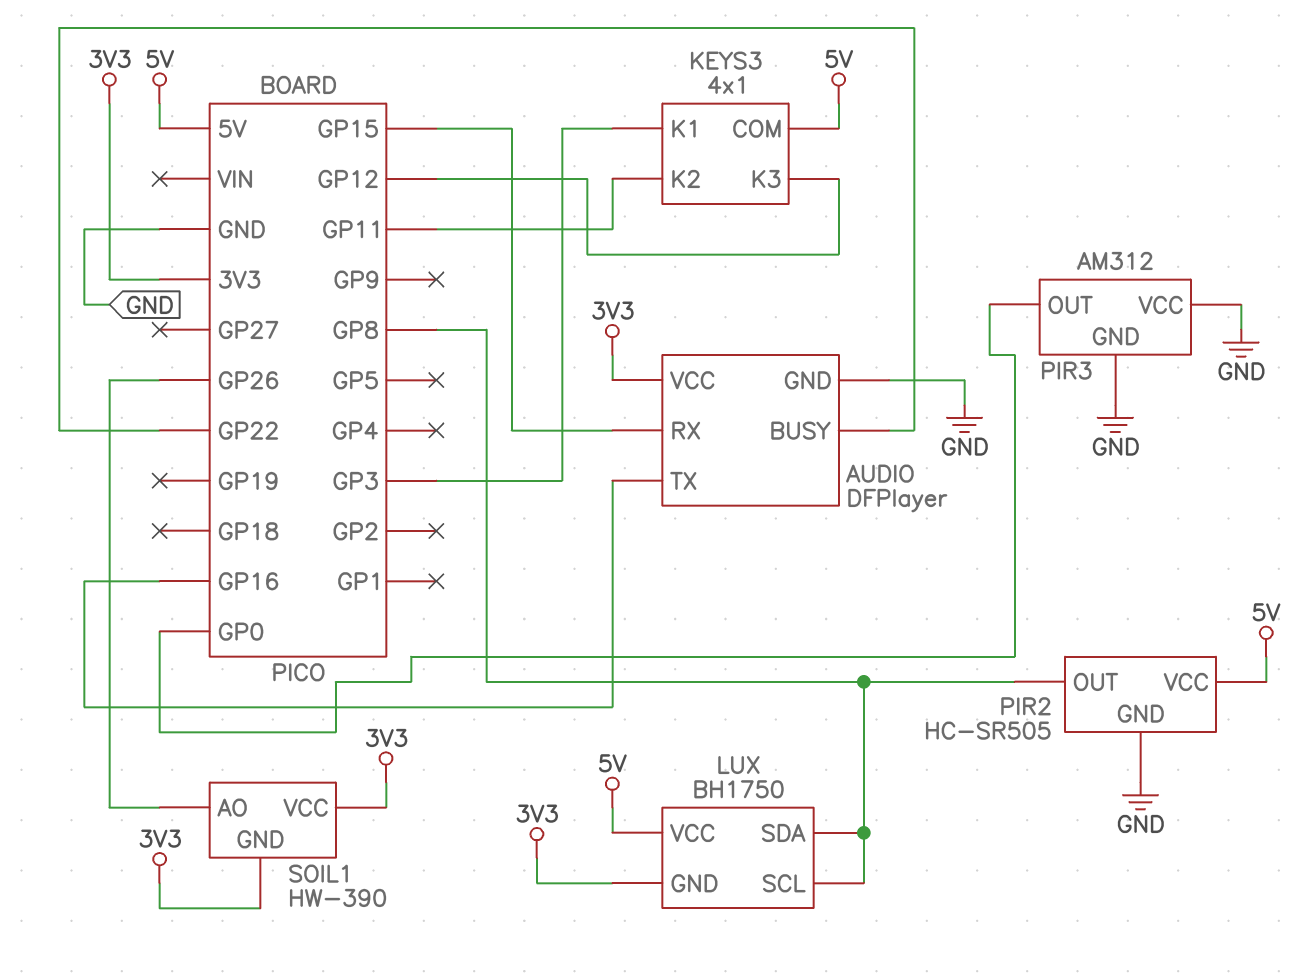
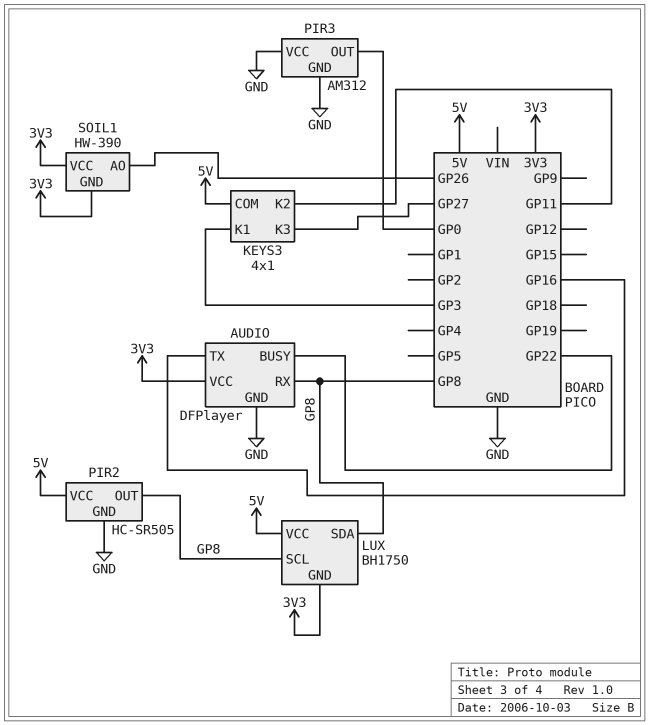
AUDIO pin RX: GP15 -> GP8
KEYS3 pin K3: GP12 -> GP27

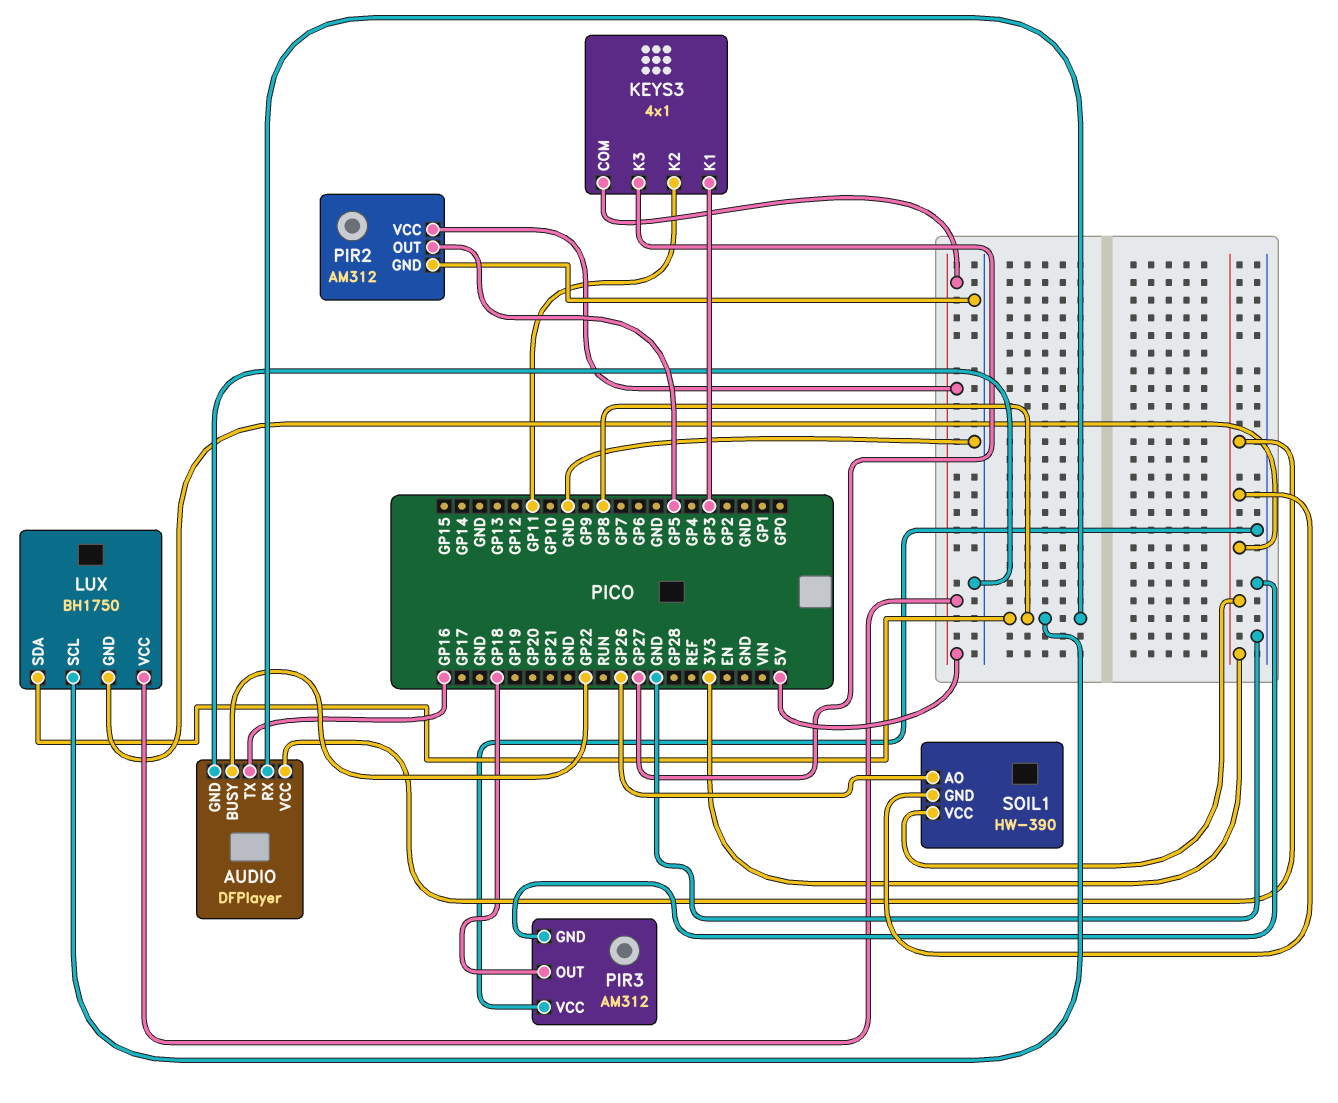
PIR2: HC-SR505 -> AM312
PIR2 pin OUT: GP8 -> GP5
PIR3 pin OUT: GP0 -> GP18

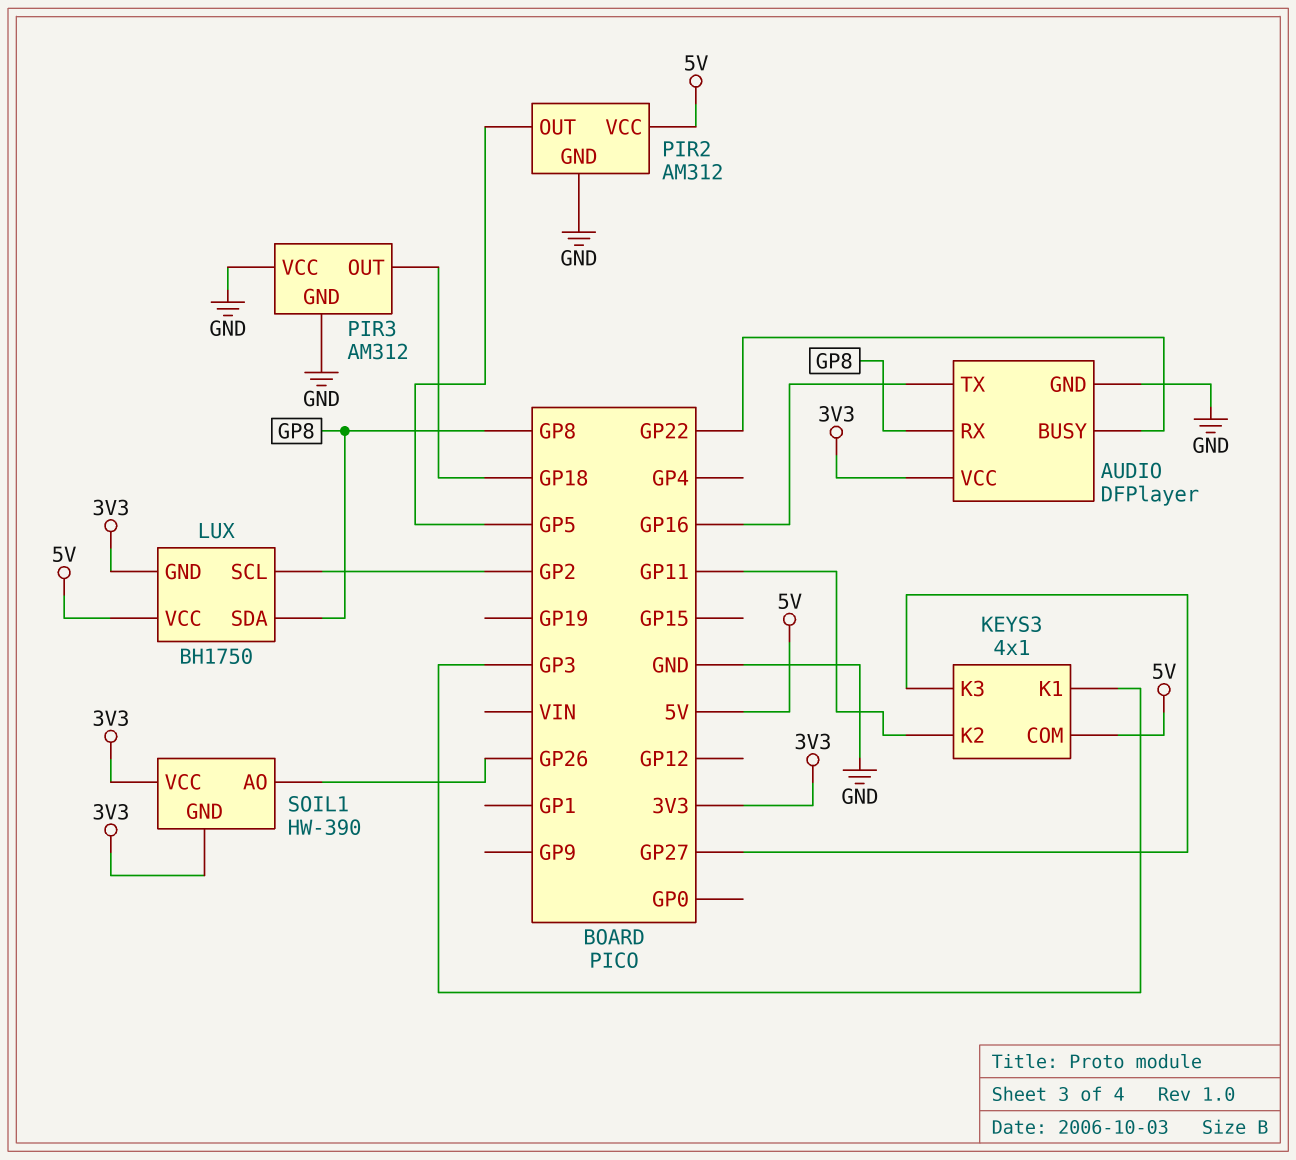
LUX pin SCL: GP8 -> GP2

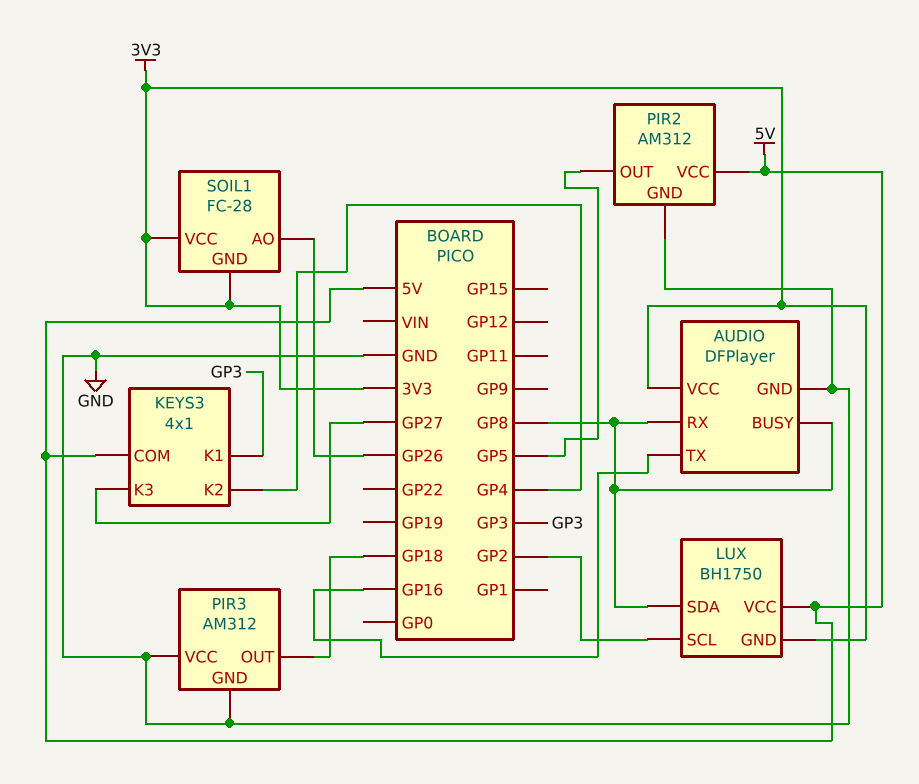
AUDIO pin BUSY: GP22 -> GP8
KEYS3 pin K2: GP11 -> GP4
SOIL1: HW-390 -> FC-28

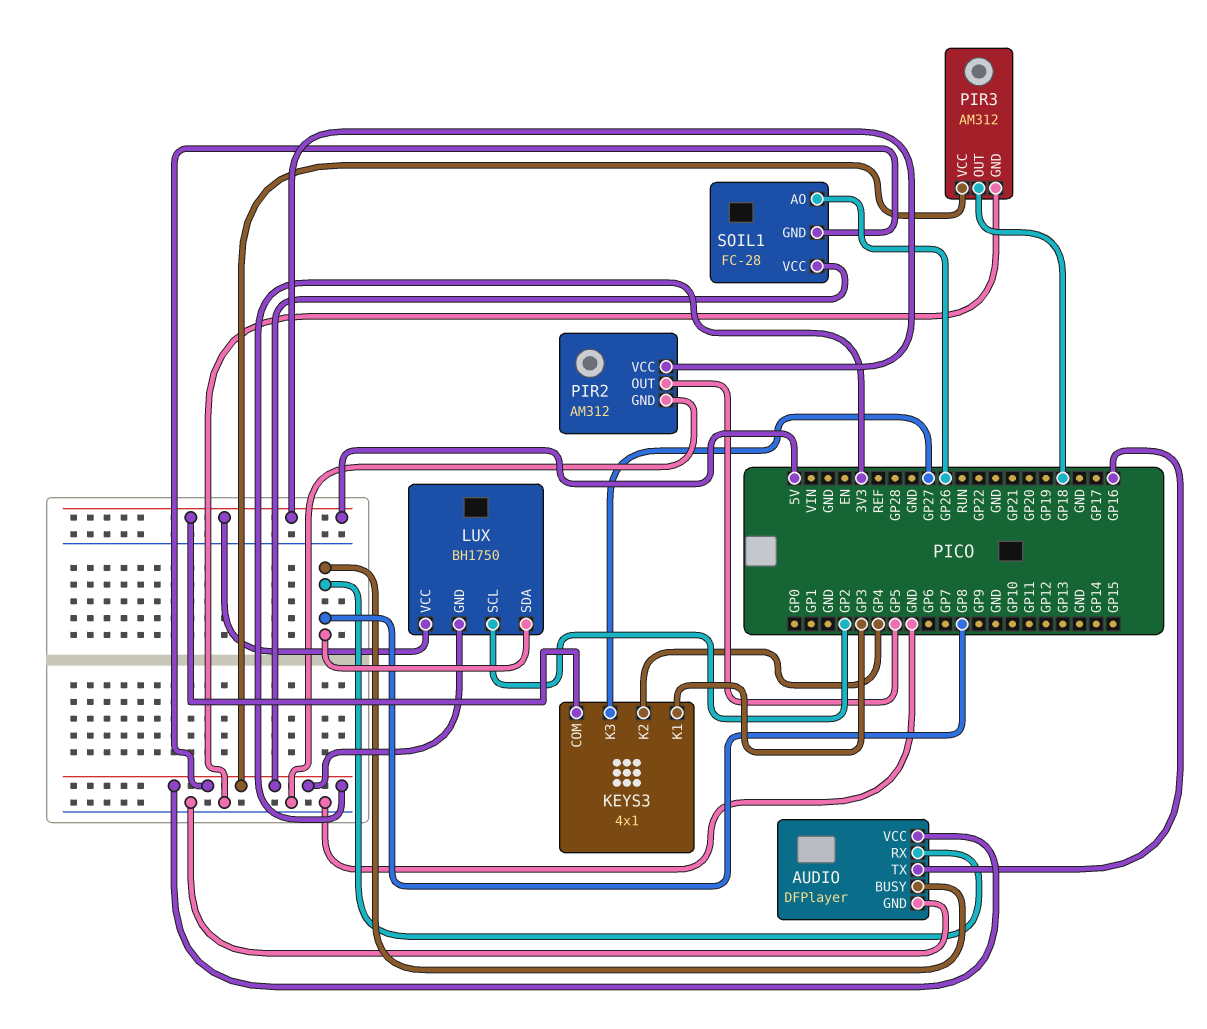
PIR3 pin VCC: GND -> 3V3

